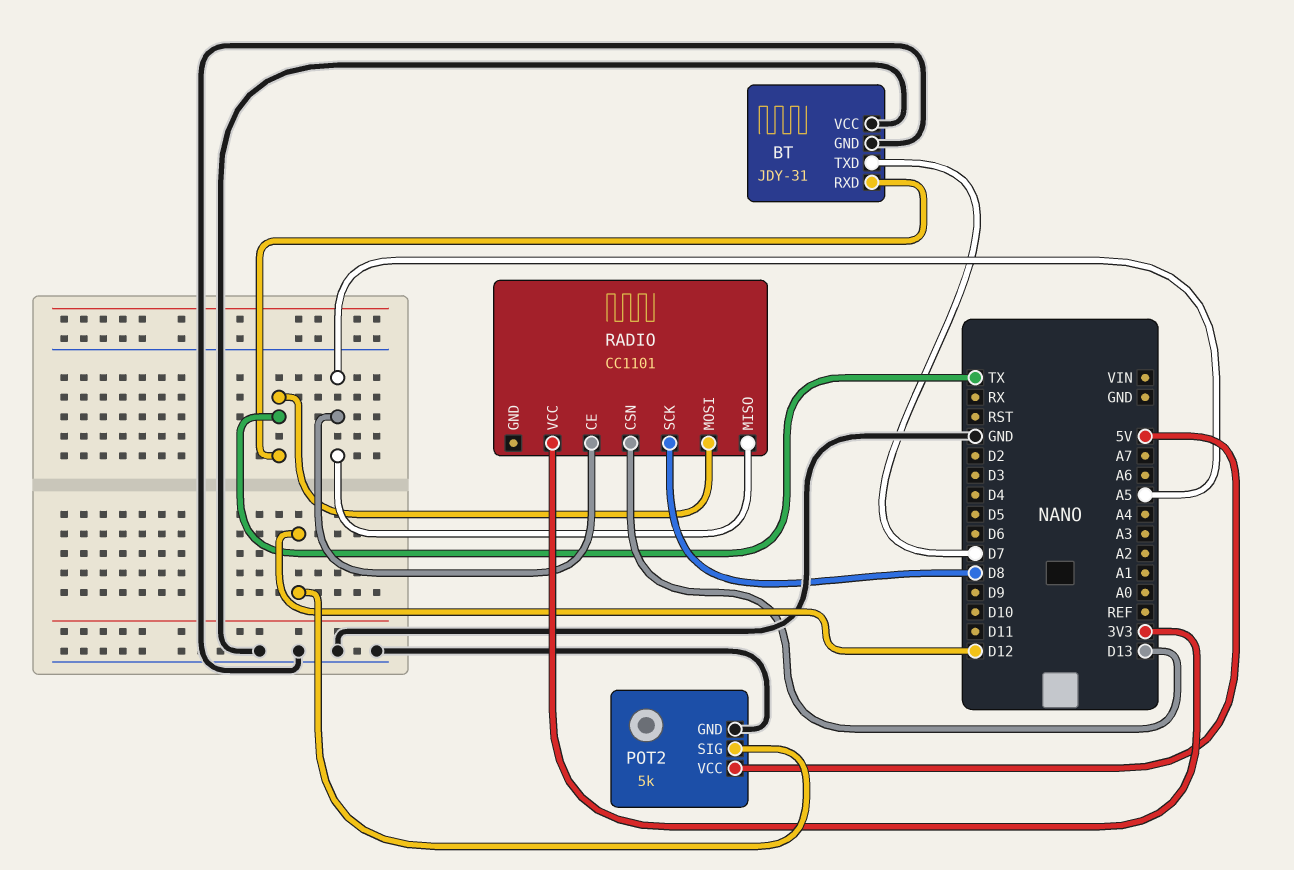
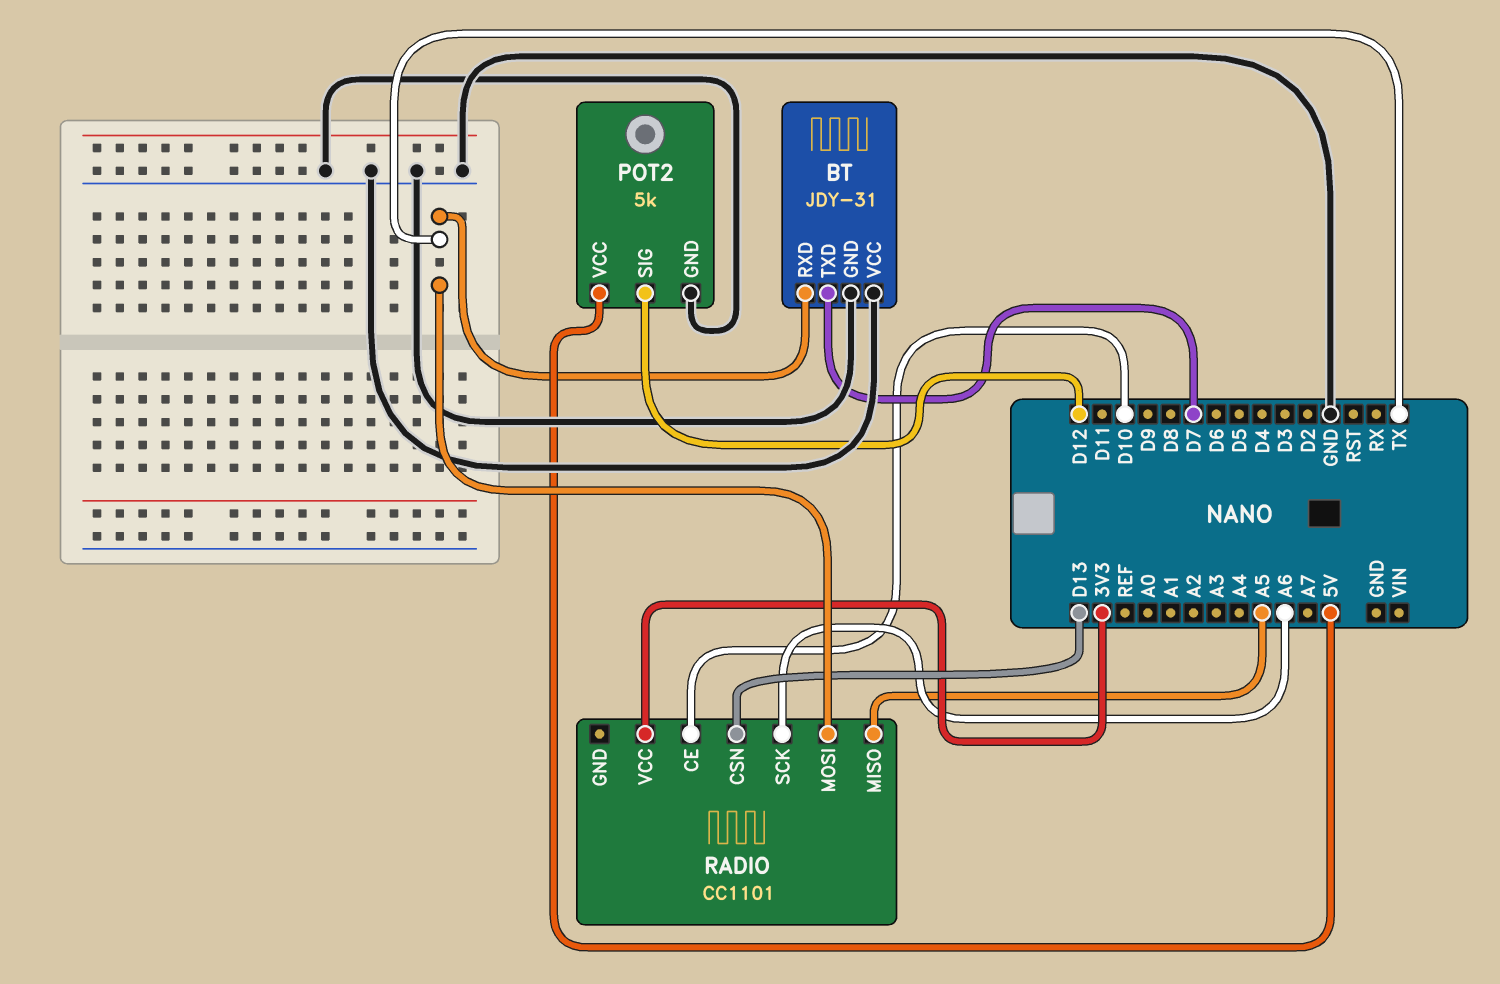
RADIO pin CE: A5 -> D10
RADIO pin SCK: D8 -> A6

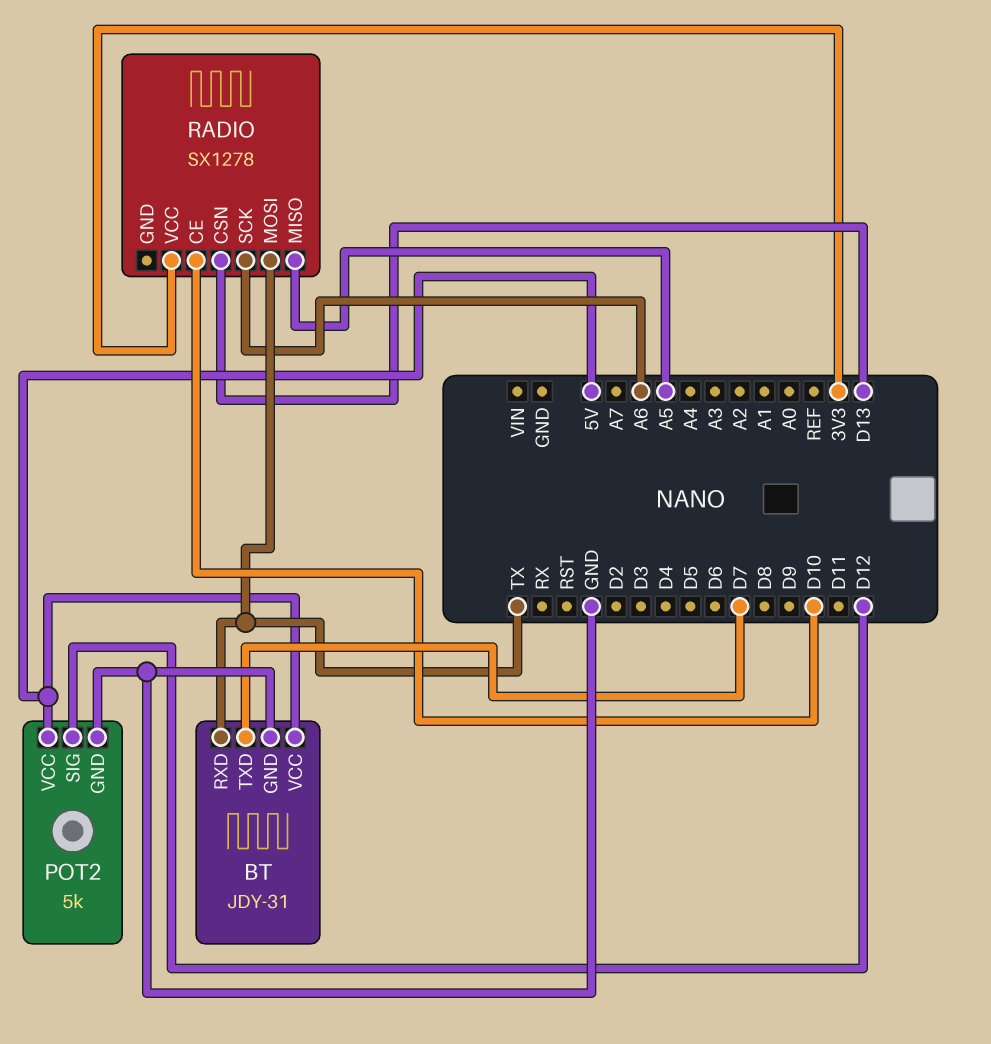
BT pin VCC: GND -> 5V
RADIO: CC1101 -> SX1278

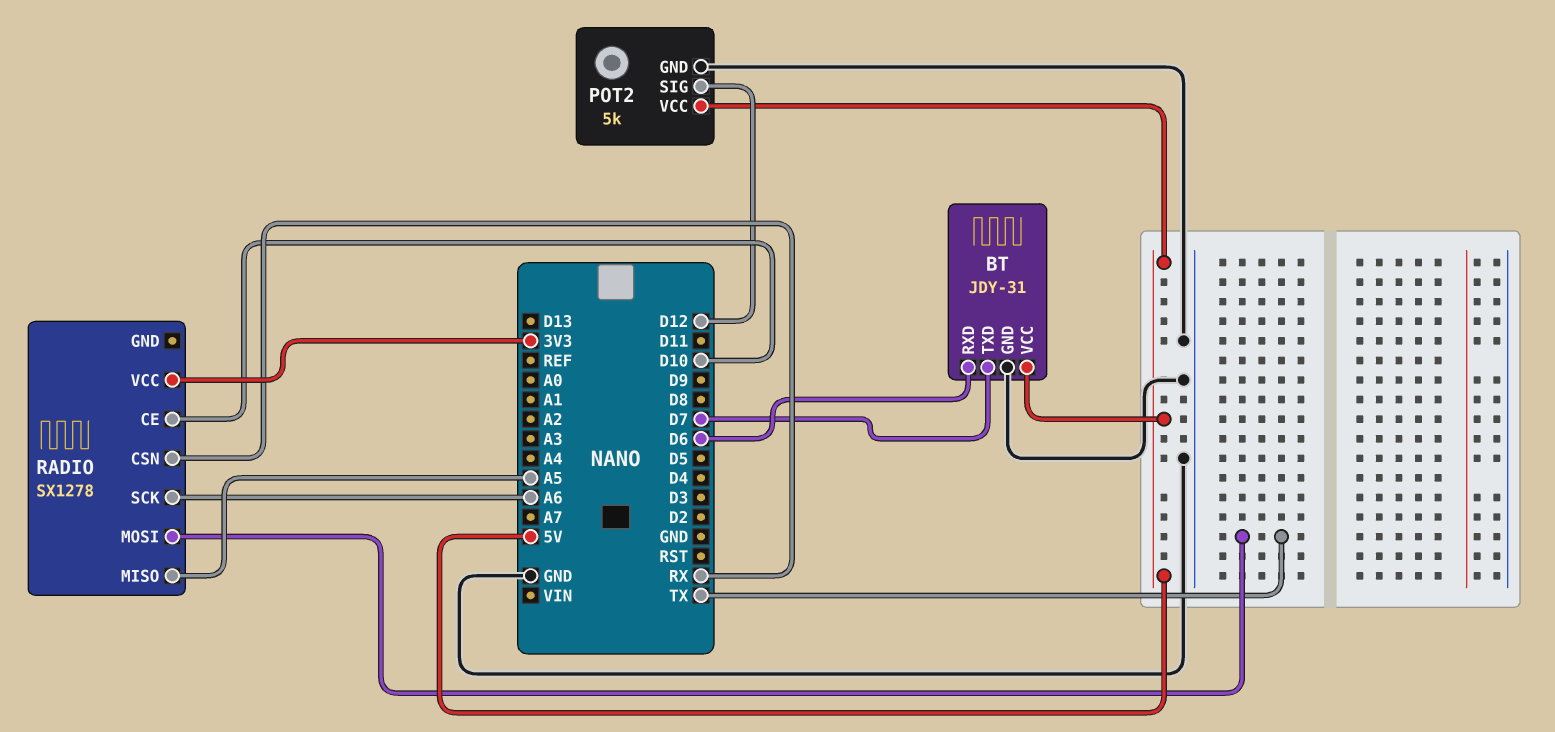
BT pin RXD: TX -> D6
RADIO pin CSN: D13 -> RX

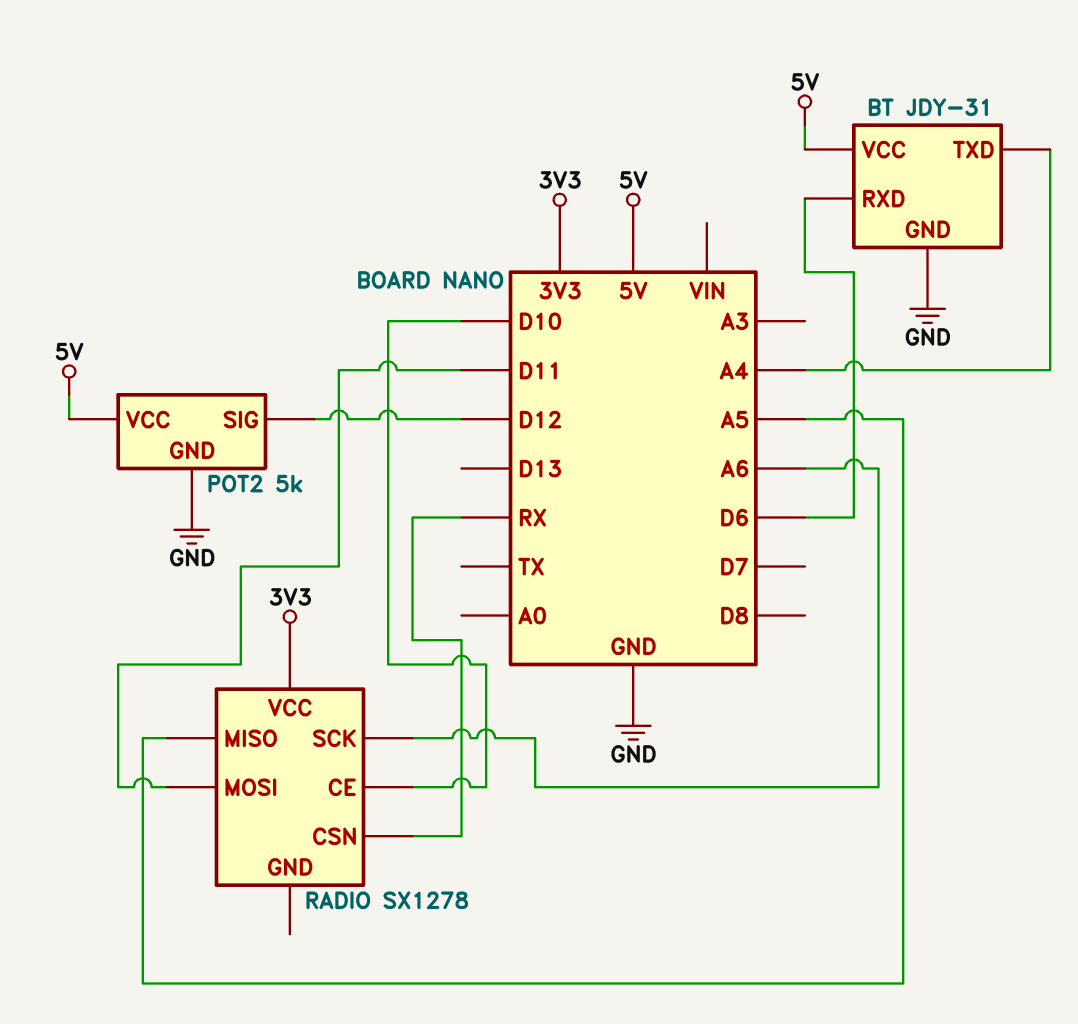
BT pin TXD: D7 -> A4
RADIO pin MOSI: TX -> D11

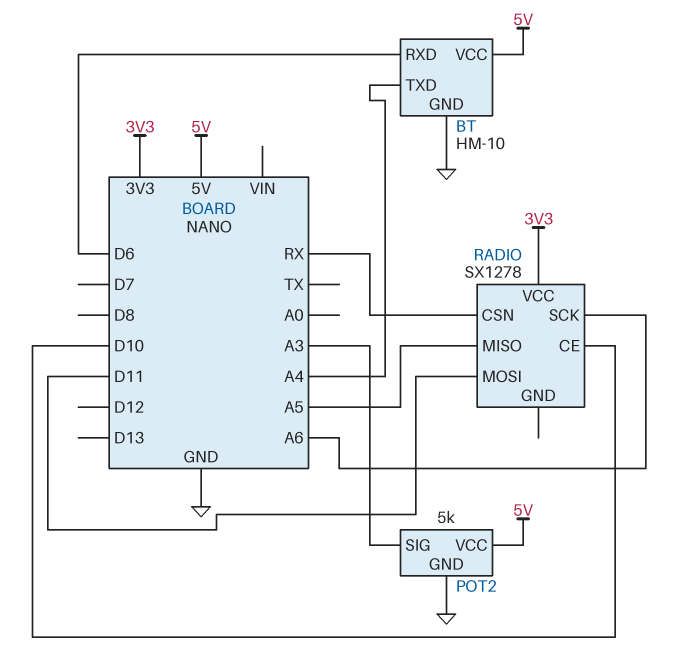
BT: JDY-31 -> HM-10
POT2 pin SIG: D12 -> A3

